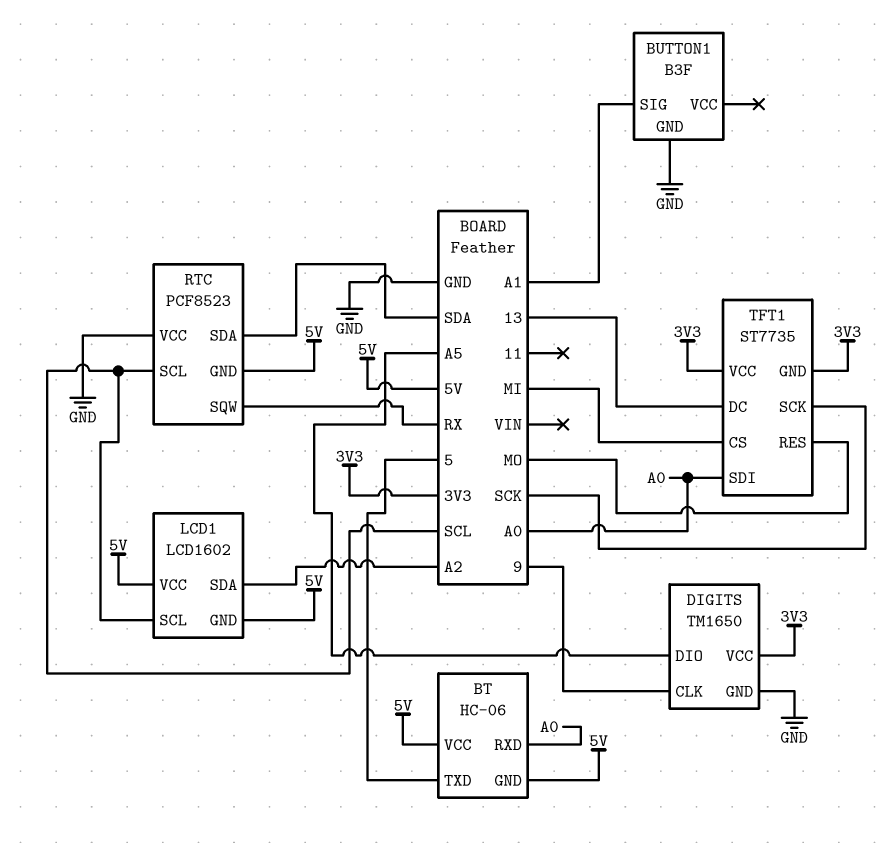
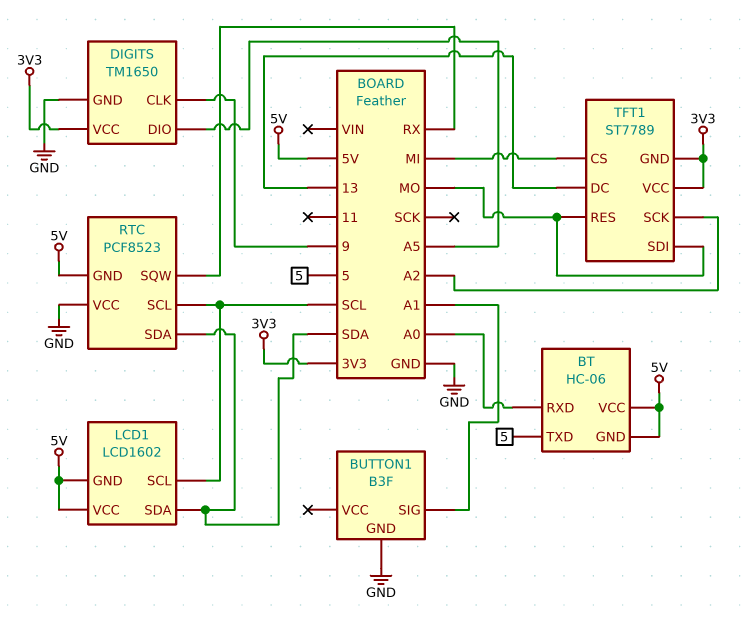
LCD1 pin SDA: A2 -> SDA
TFT1: ST7735 -> ST7789
TFT1 pin SCK: SCK -> A2
TFT1 pin SDI: A0 -> MO

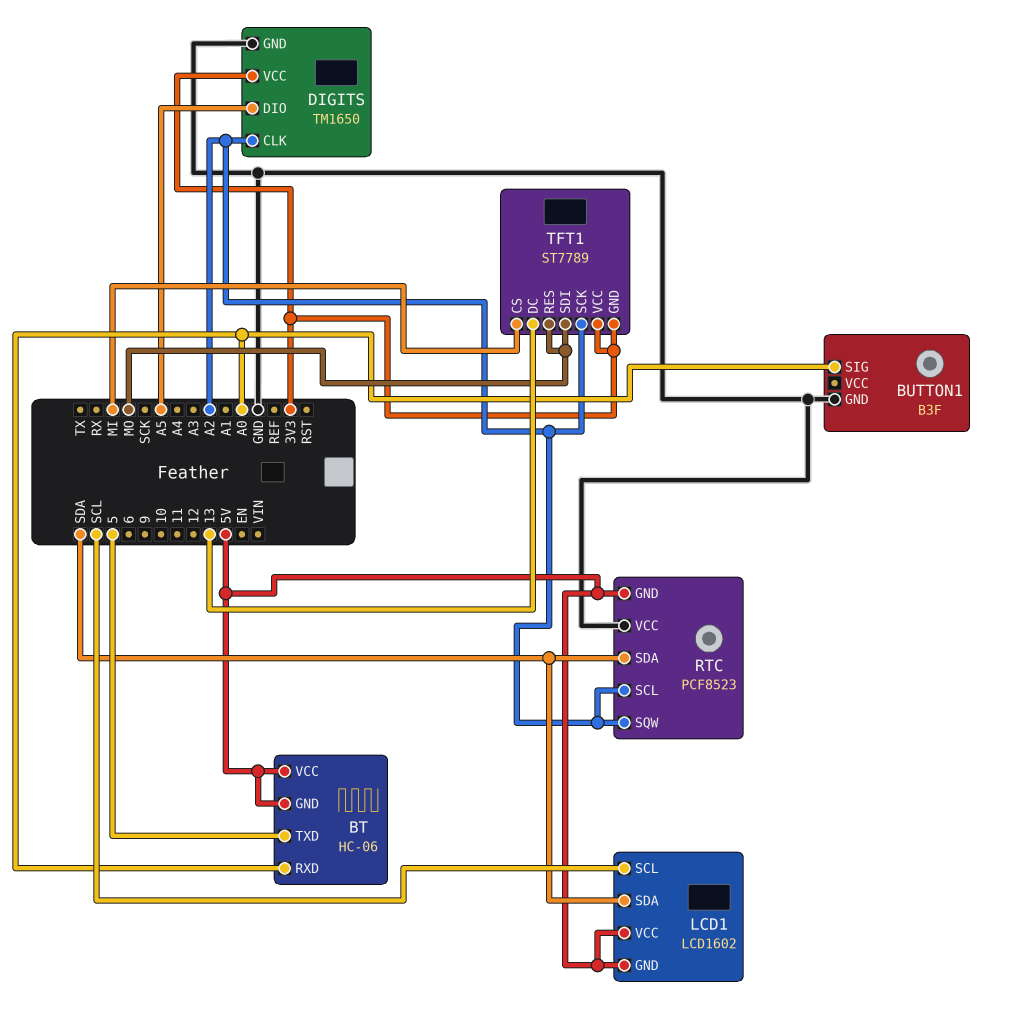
BUTTON1 pin SIG: A1 -> A0
DIGITS pin CLK: 9 -> A2
RTC pin SCL: SCL -> A2
RTC pin SQW: RX -> A2

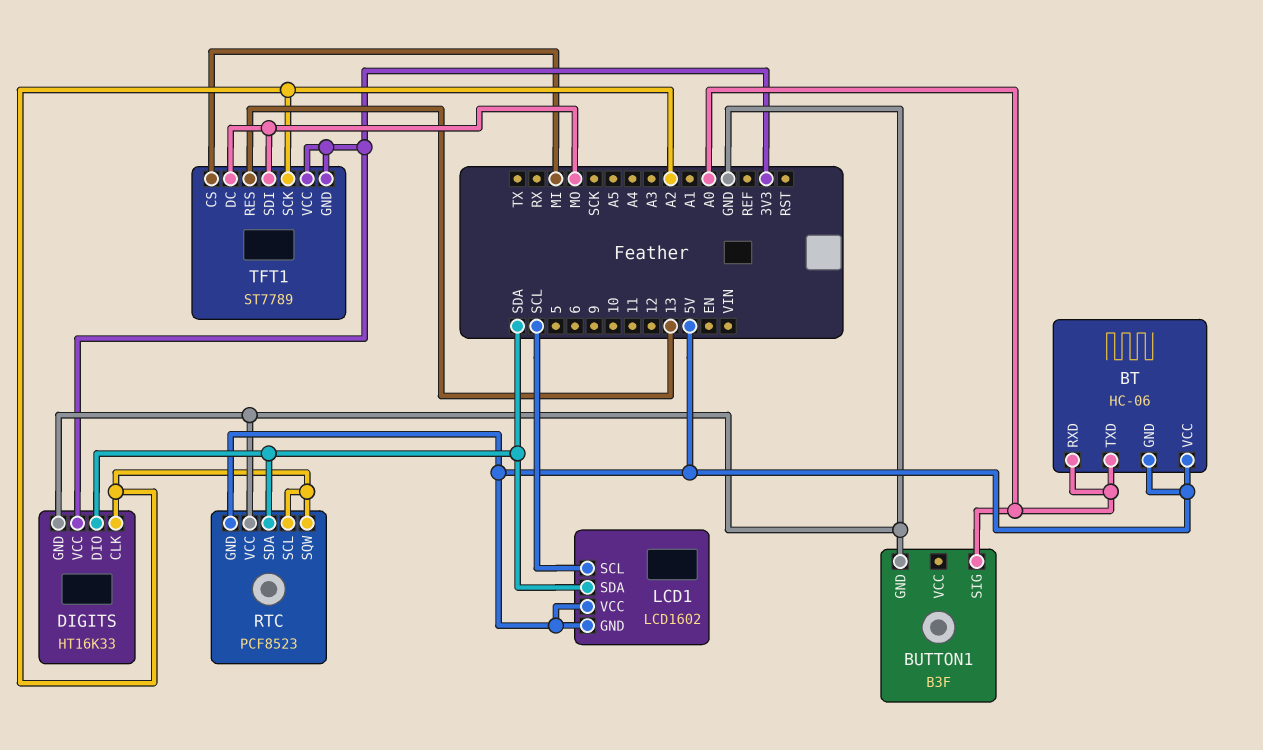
BT pin TXD: 5 -> A0
DIGITS: TM1650 -> HT16K33
DIGITS pin DIO: A5 -> SDA
TFT1 pin DC: 13 -> MO
TFT1 pin RES: MO -> 13

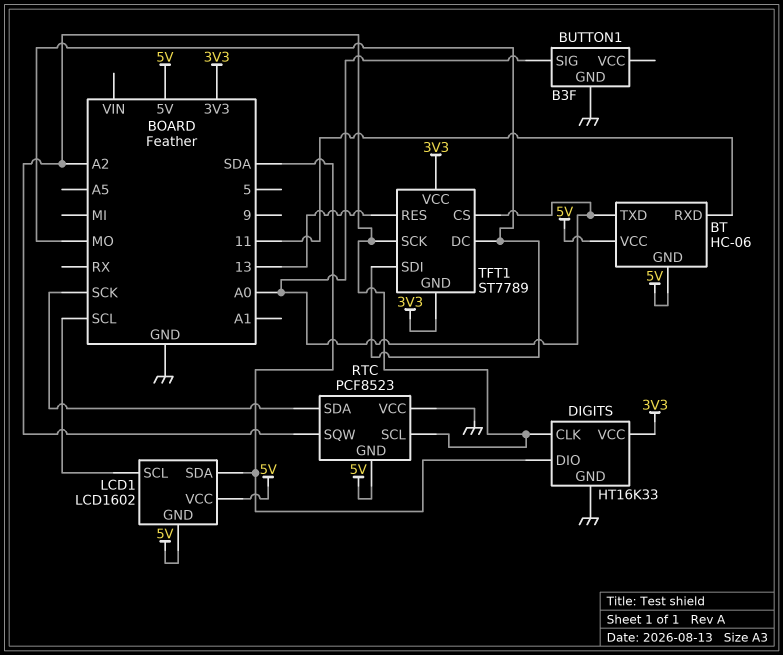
BT pin RXD: A0 -> 11
RTC pin SDA: SDA -> SCK
TFT1 pin CS: MI -> A0

